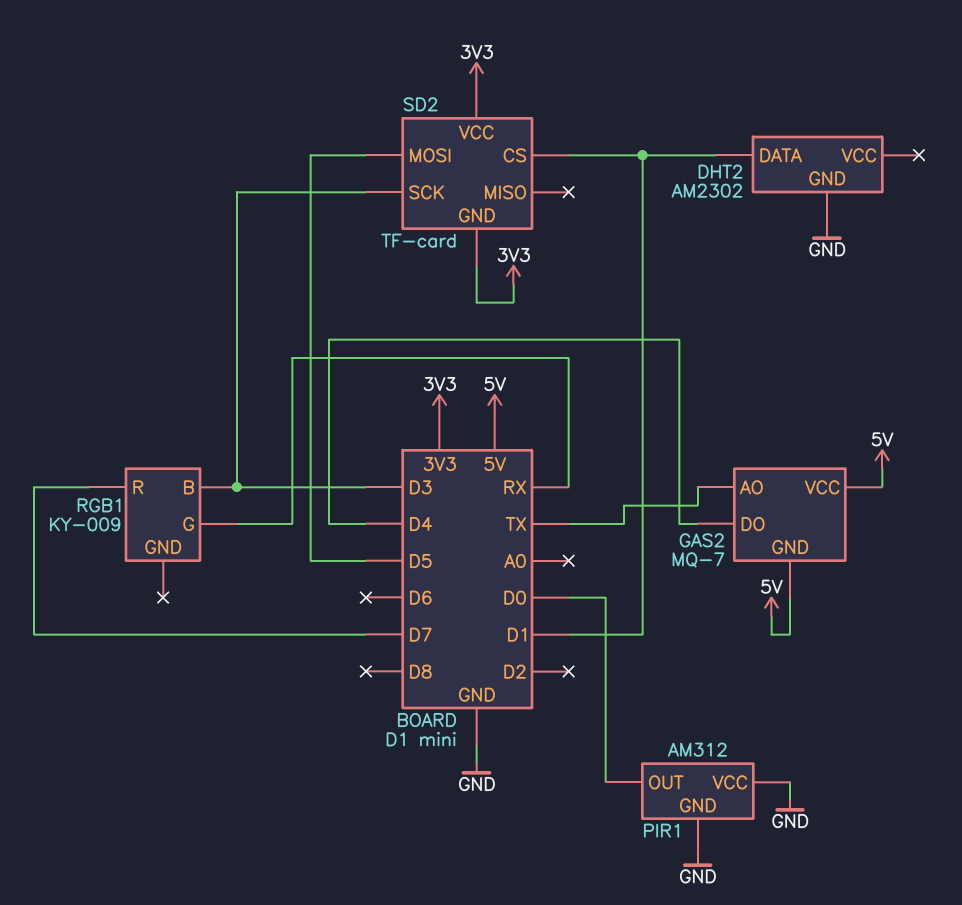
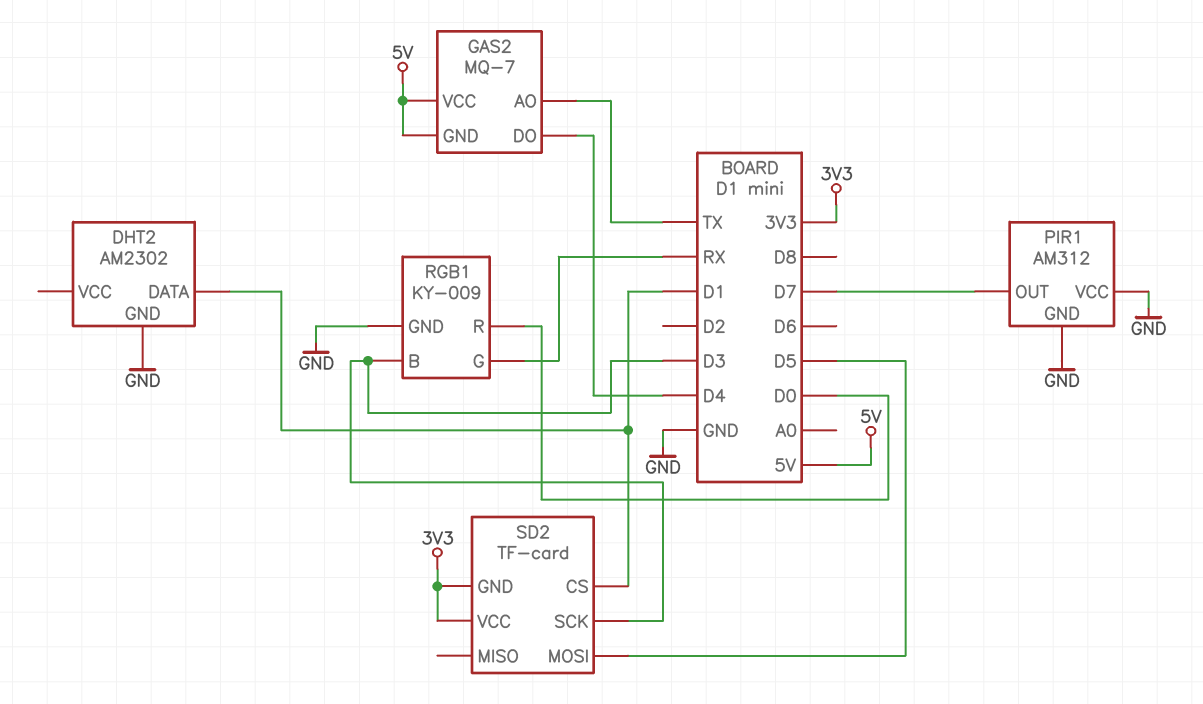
PIR1 pin OUT: D0 -> D7
RGB1 pin GND: none -> GND
RGB1 pin R: D7 -> D0

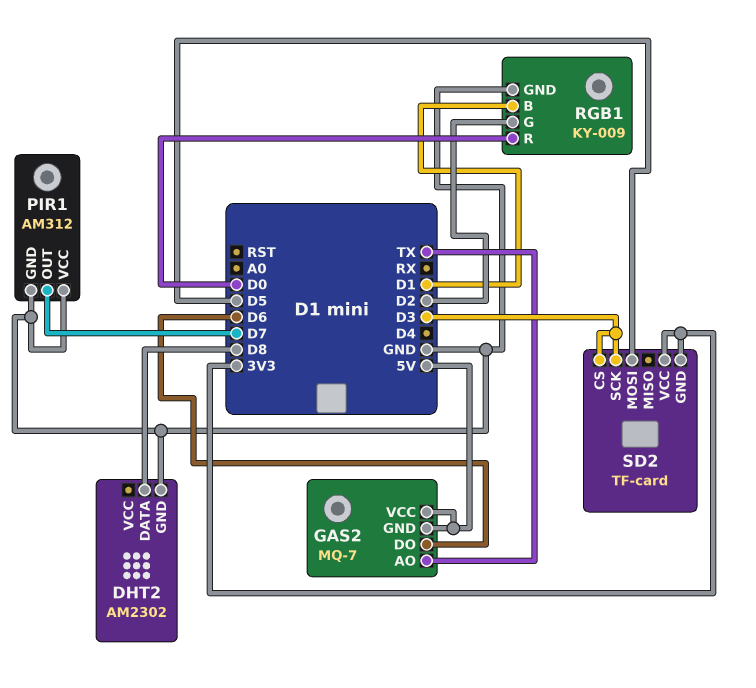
DHT2 pin DATA: D1 -> D8
GAS2 pin DO: D4 -> D6
RGB1 pin B: D3 -> D1
RGB1 pin G: RX -> D2
SD2 pin CS: D1 -> D3

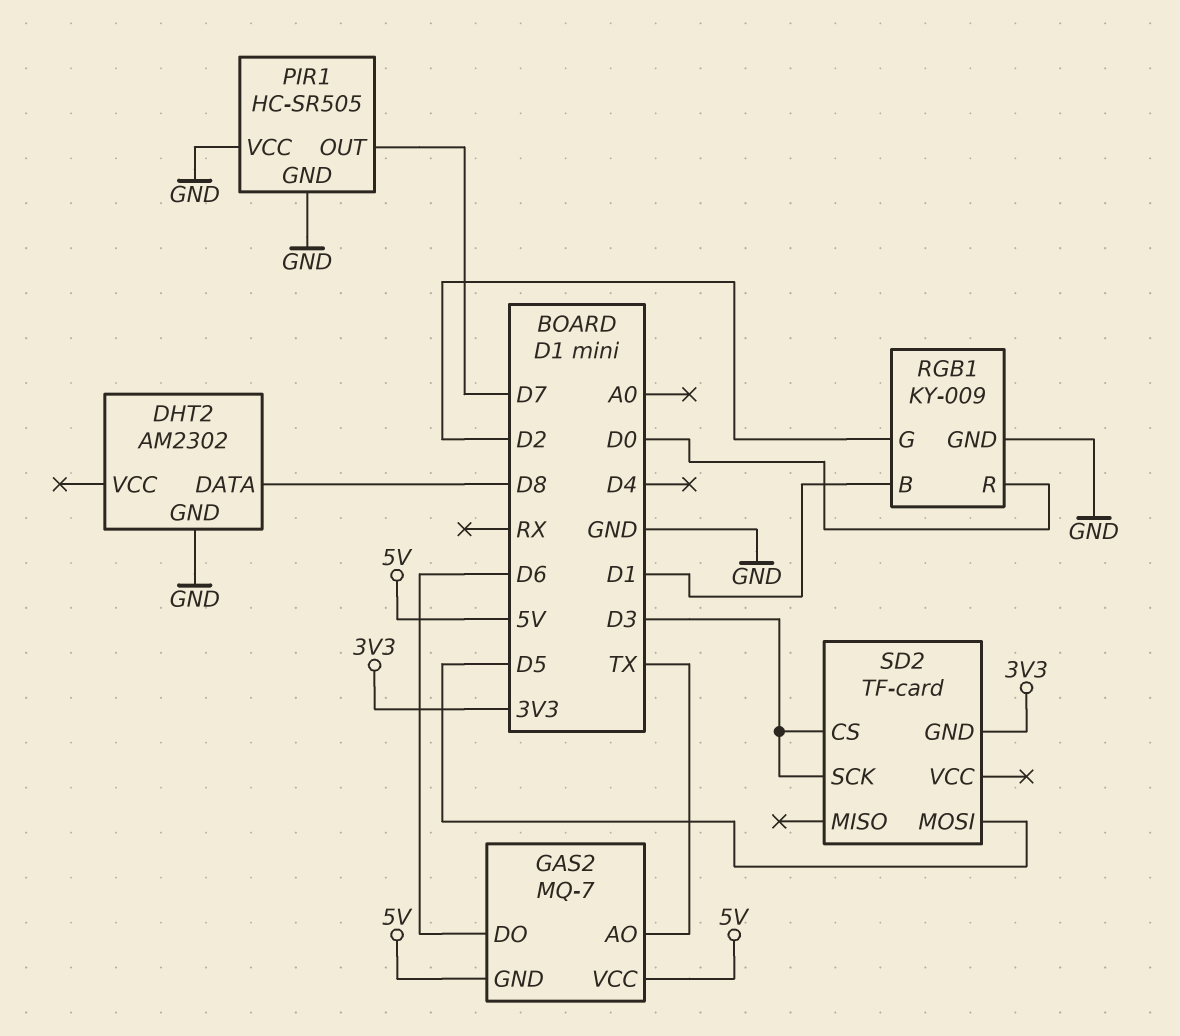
PIR1: AM312 -> HC-SR505
SD2 pin VCC: 3V3 -> none

